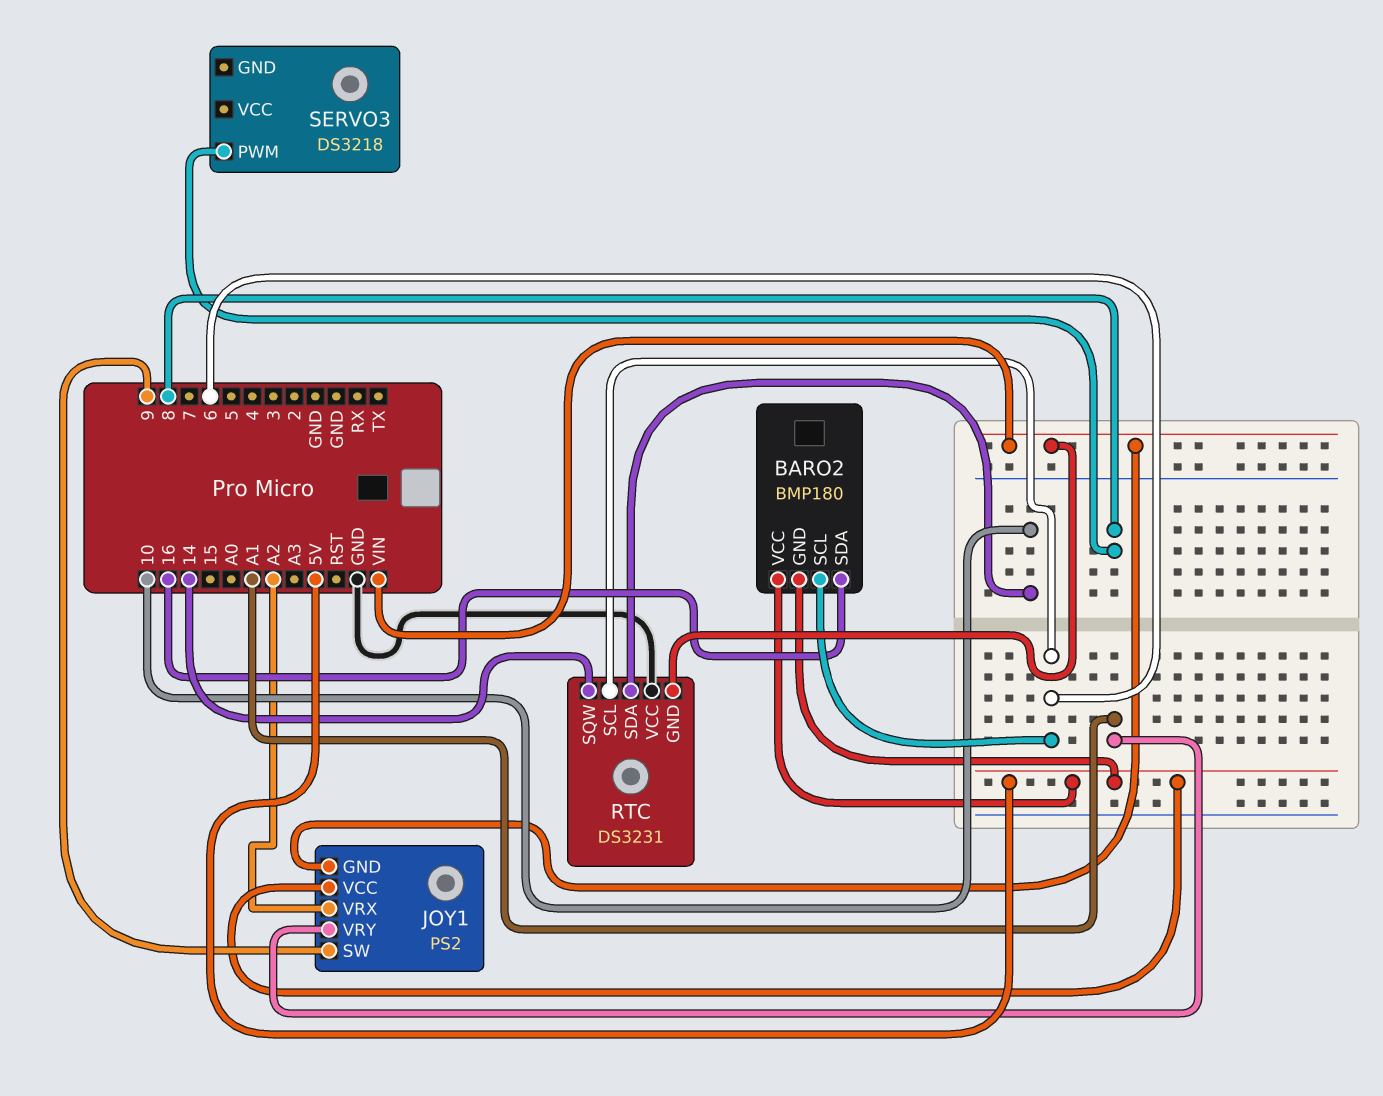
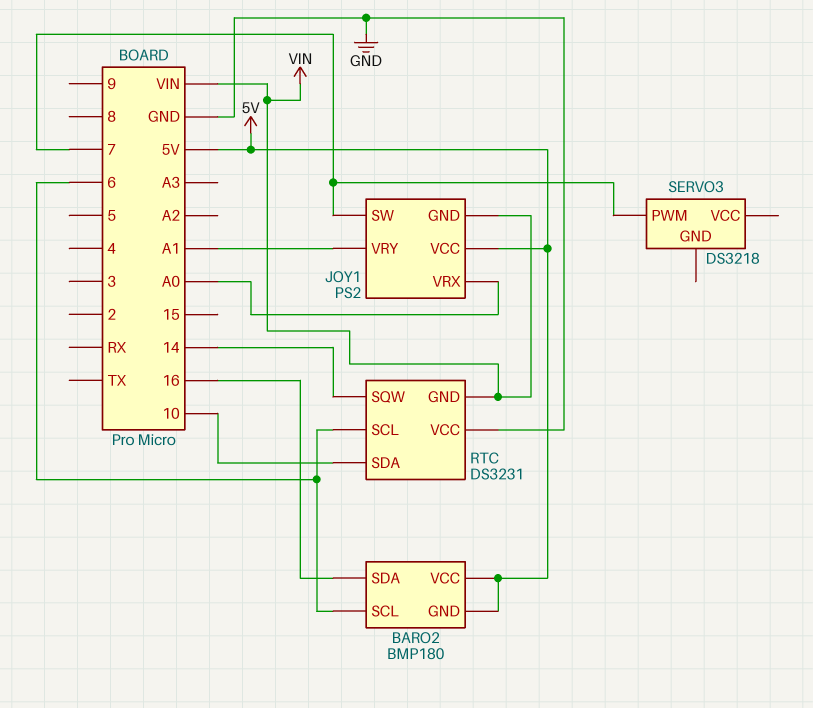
JOY1 pin SW: 9 -> 7
JOY1 pin VRX: A2 -> A0
SERVO3 pin PWM: 8 -> 7

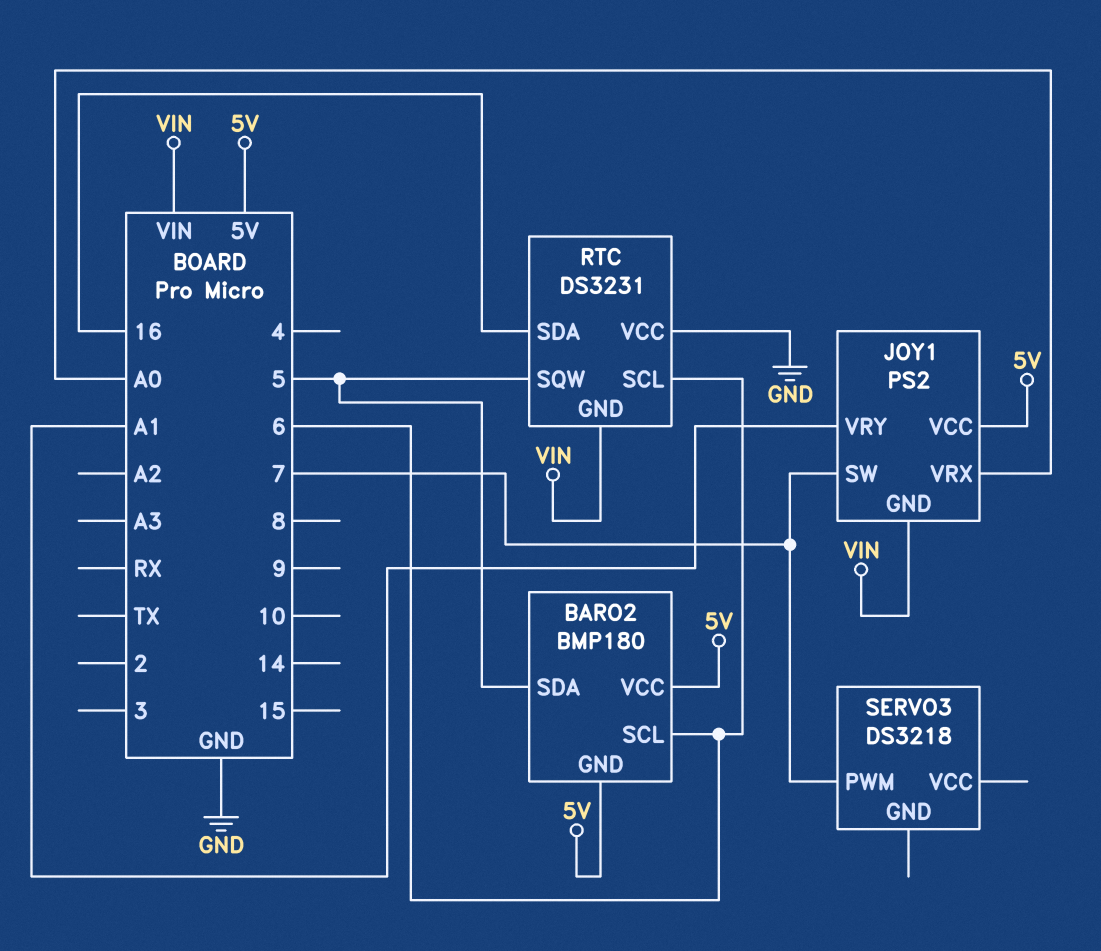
BARO2 pin SDA: 16 -> 5
RTC pin SDA: 10 -> 16
RTC pin SQW: 14 -> 5

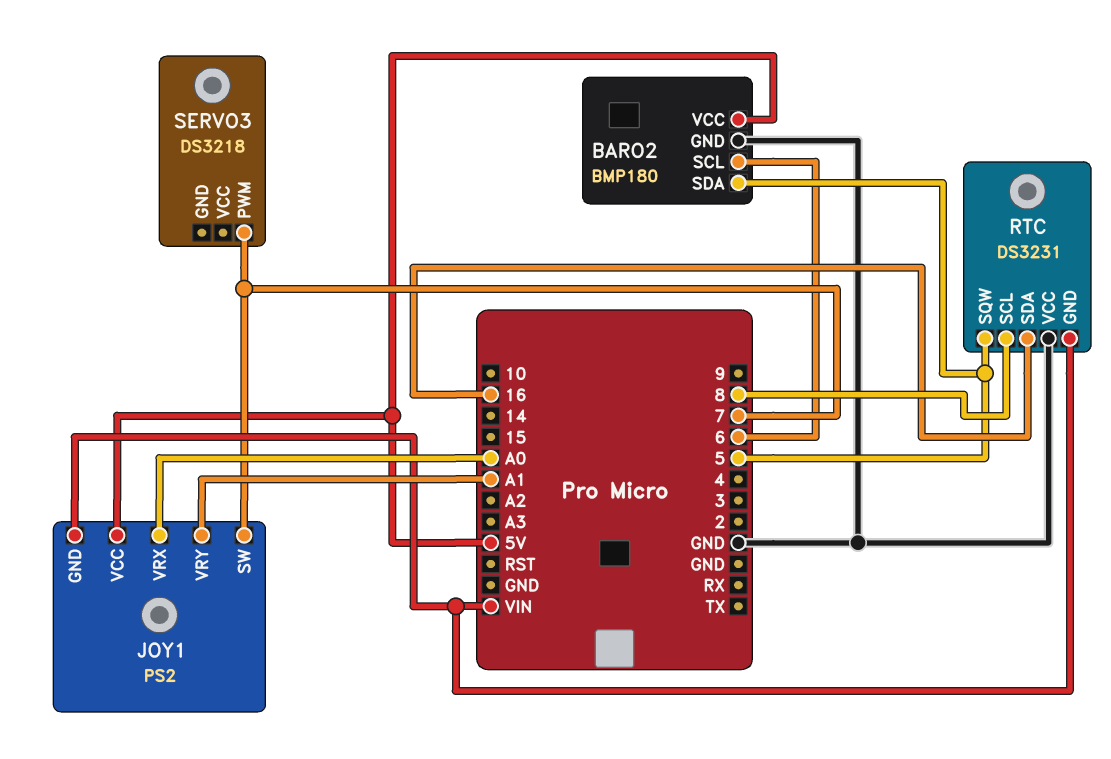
BARO2 pin GND: 5V -> GND
RTC pin SCL: 6 -> 8

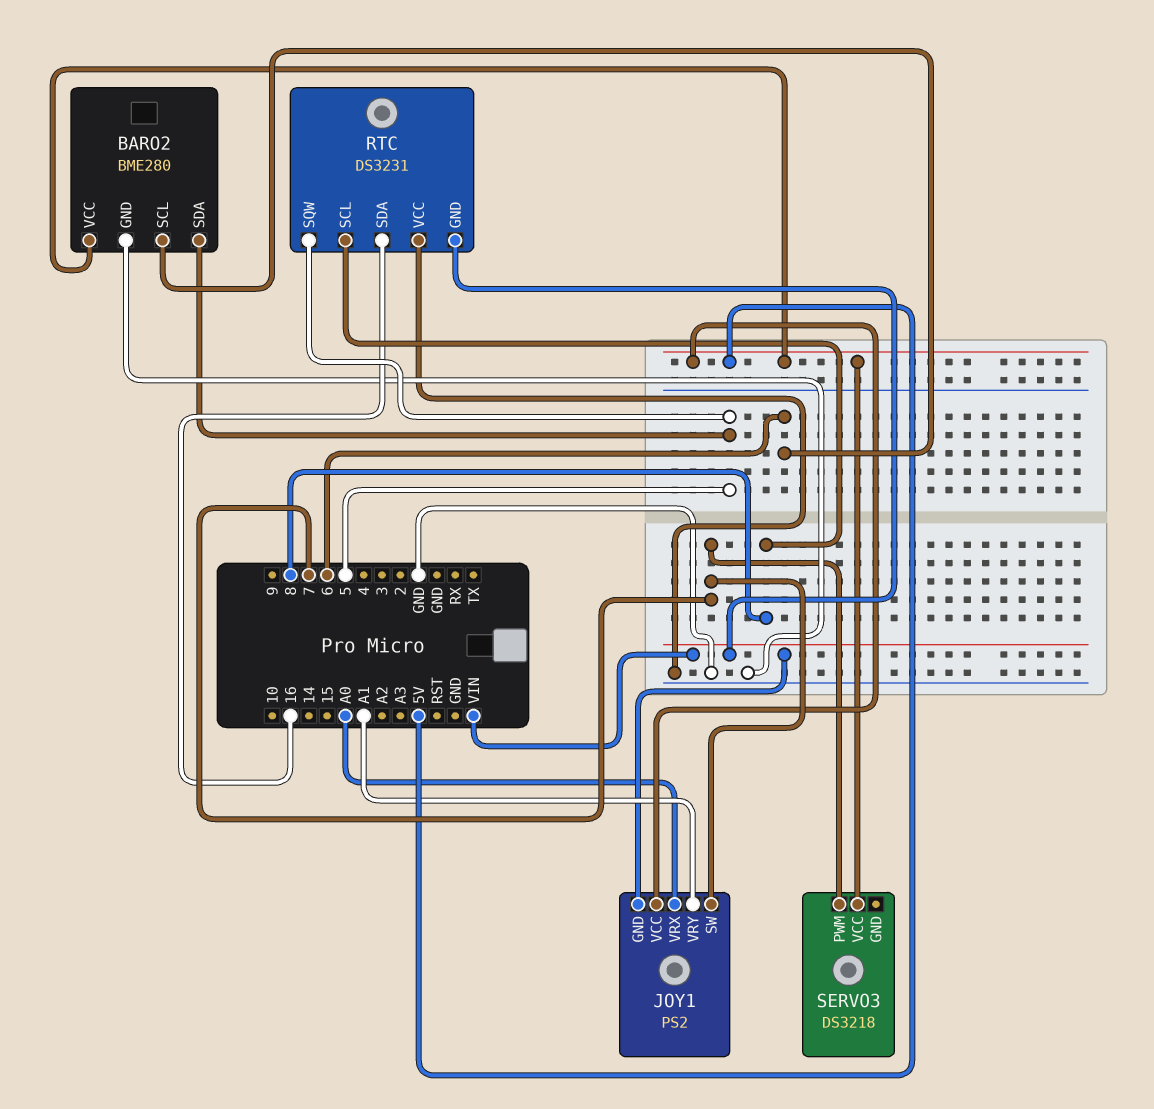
BARO2: BMP180 -> BME280
SERVO3 pin VCC: none -> 5V

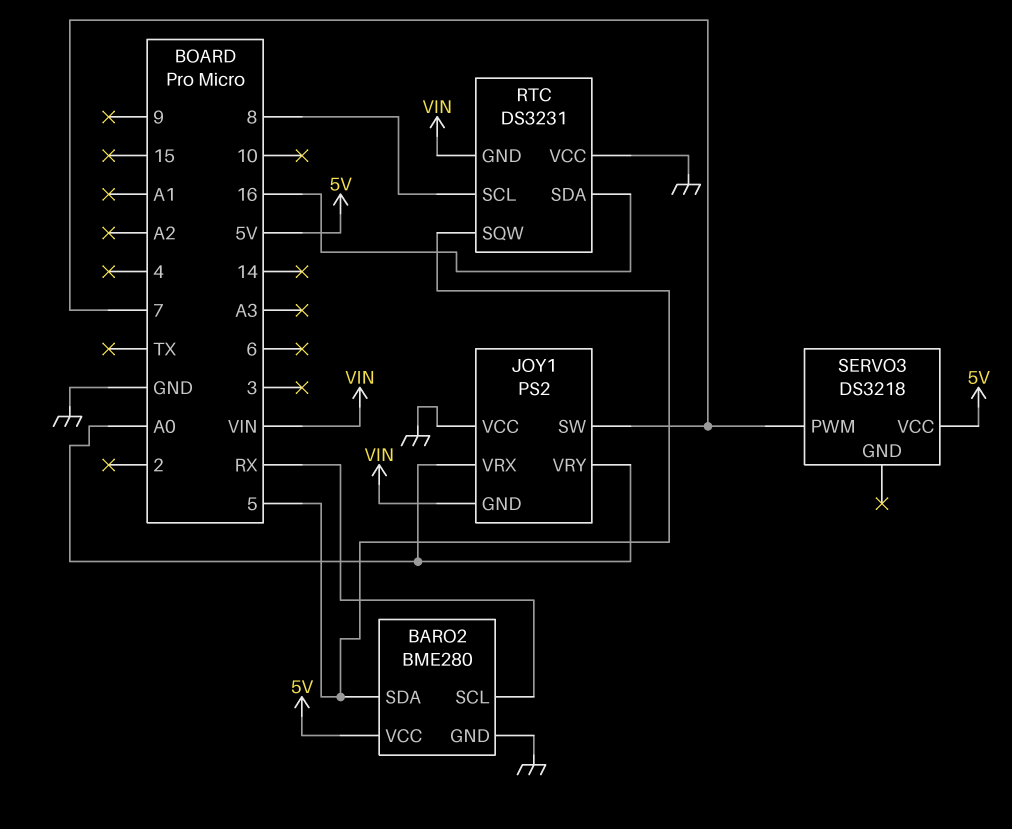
BARO2 pin SCL: 6 -> RX
JOY1 pin VCC: 5V -> GND
JOY1 pin VRY: A1 -> A0

